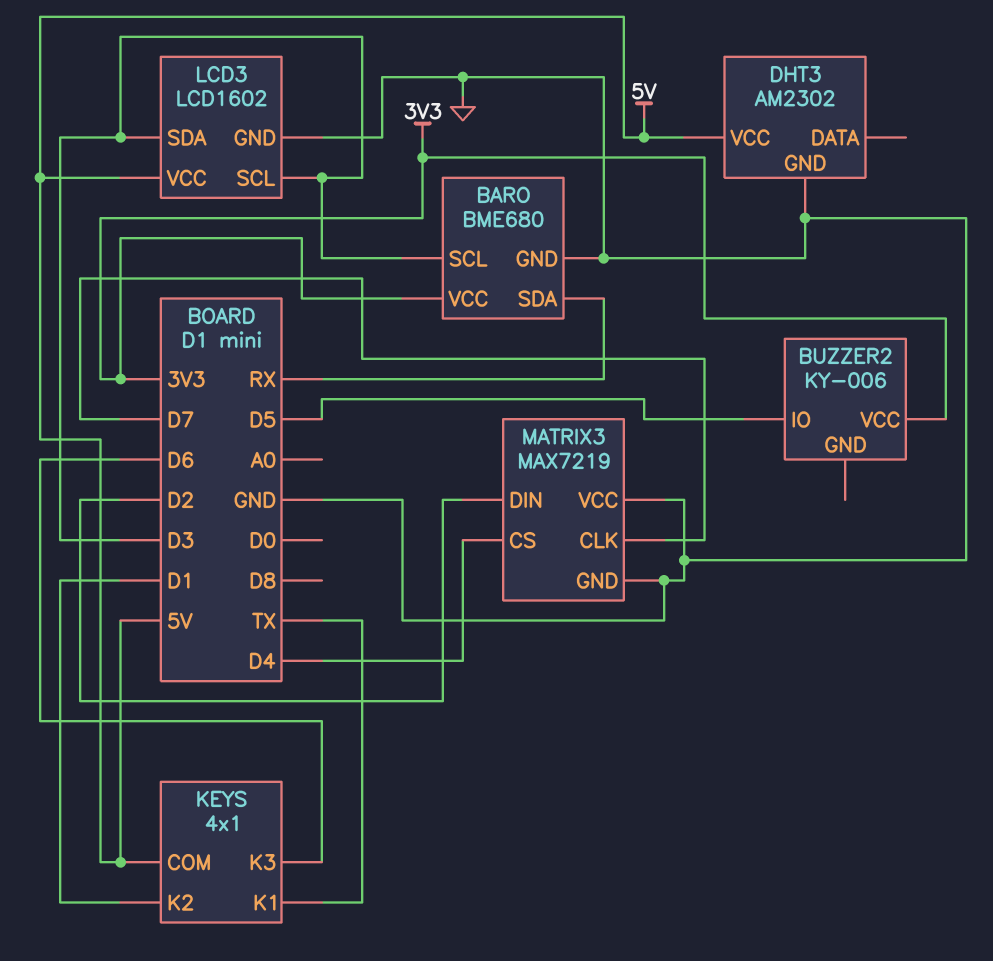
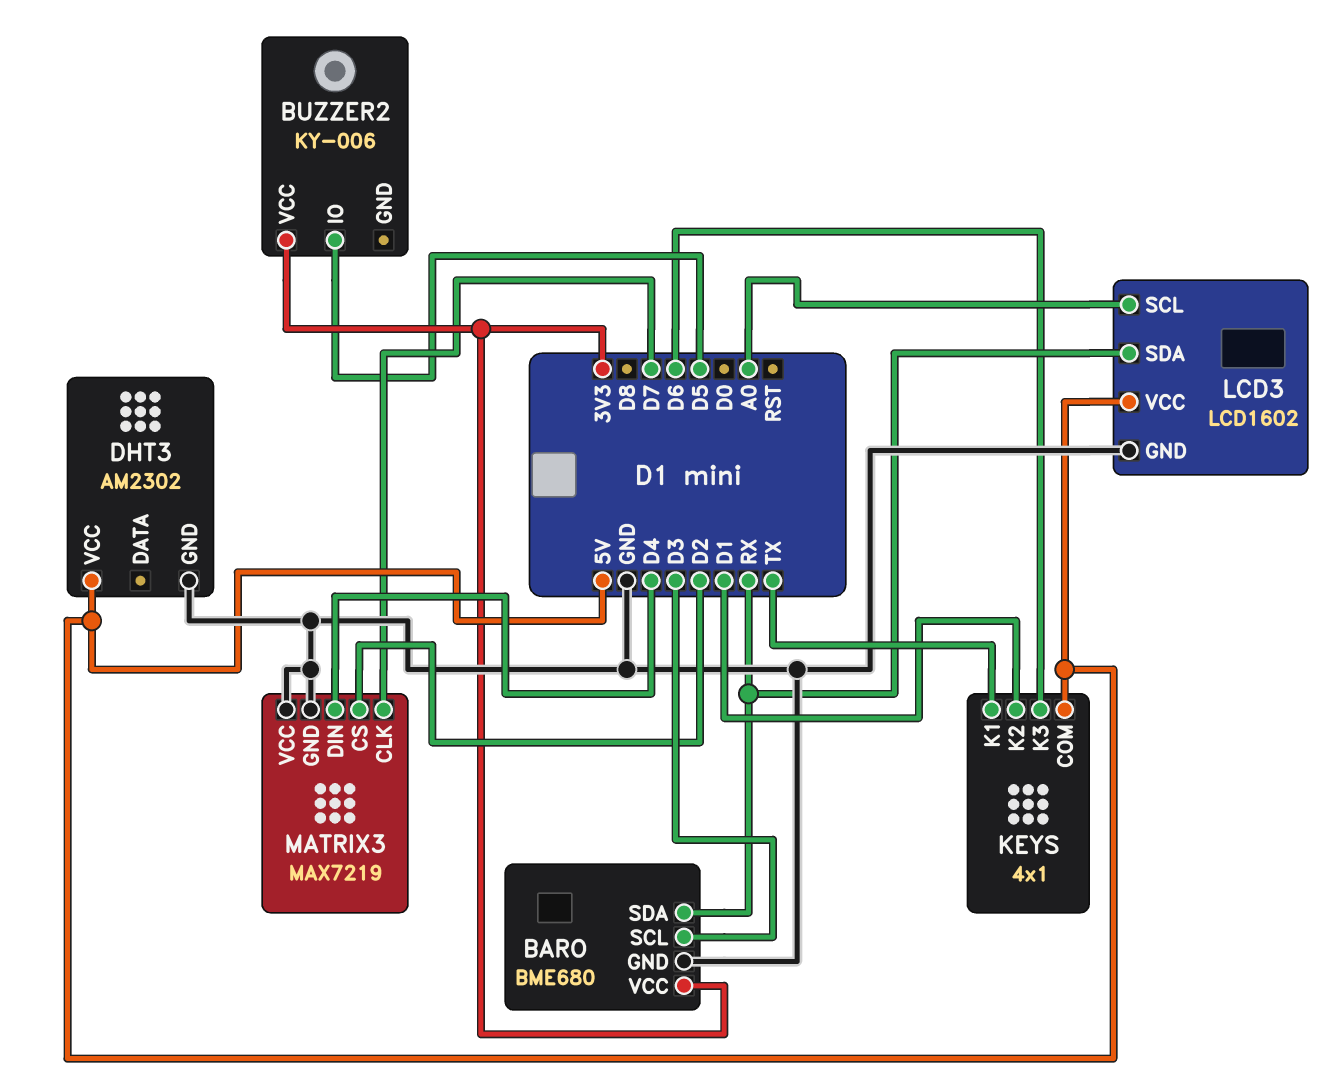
LCD3 pin SCL: D3 -> A0
LCD3 pin SDA: D3 -> RX
MATRIX3 pin CS: D4 -> D2
MATRIX3 pin DIN: D2 -> D4

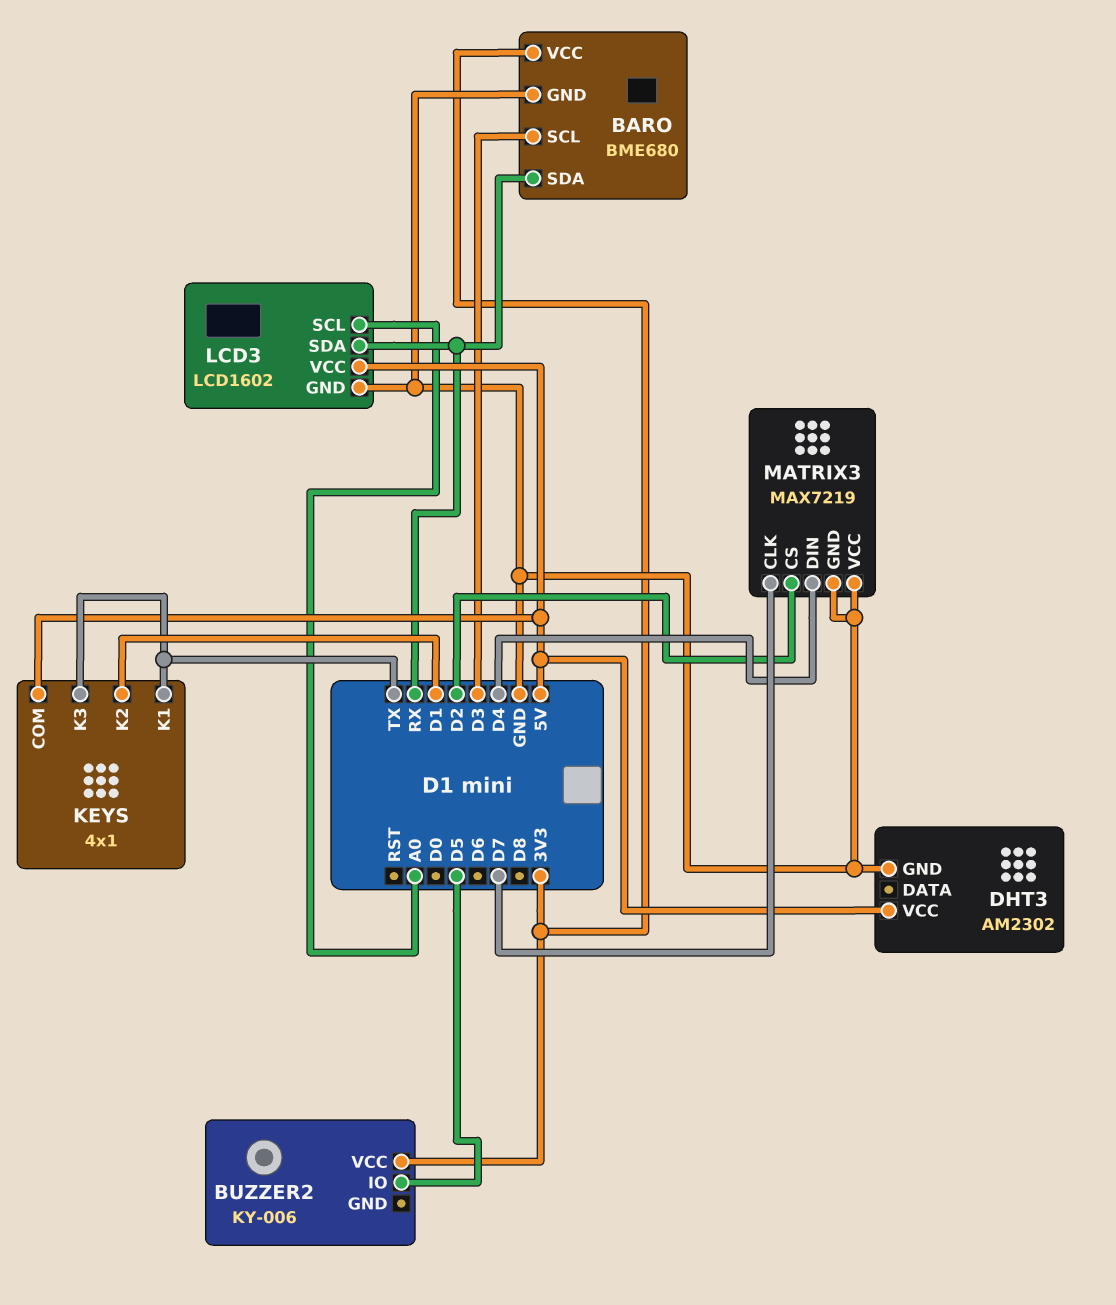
KEYS pin K3: D6 -> TX

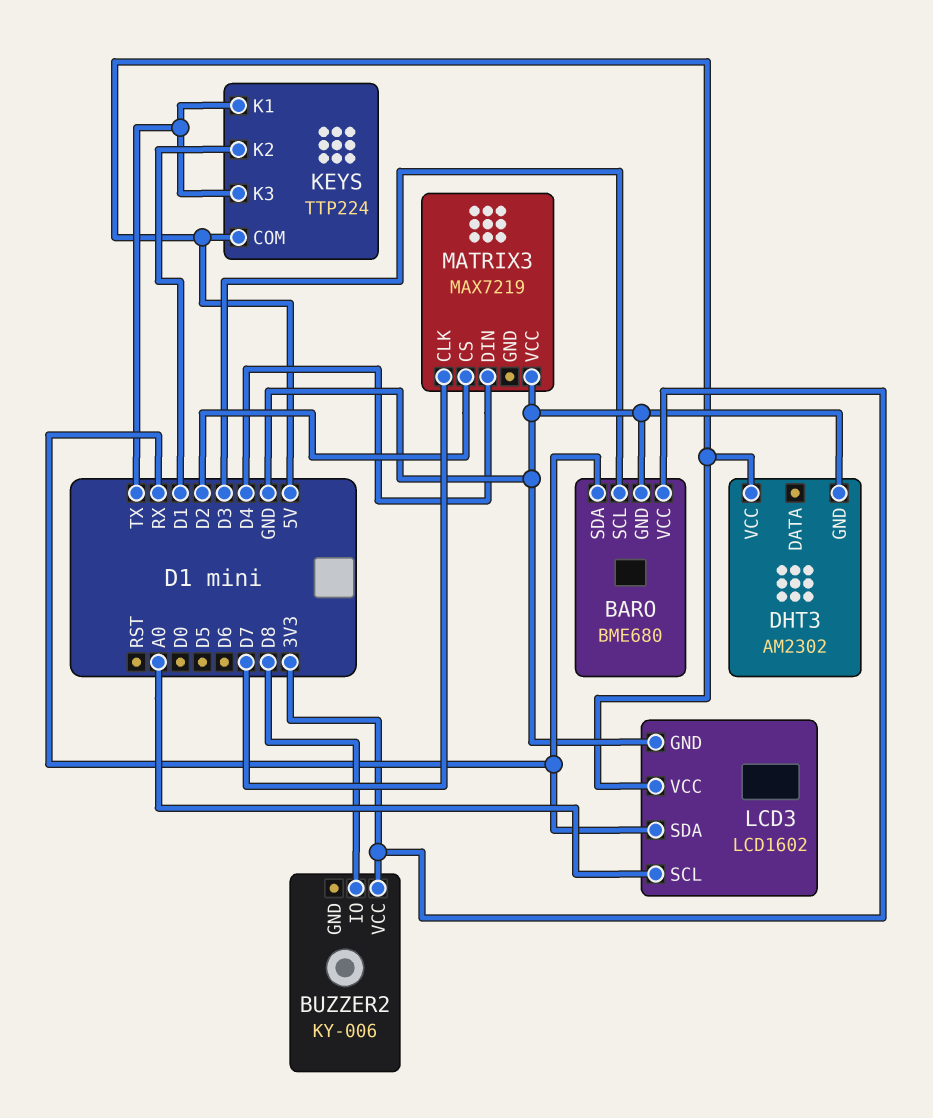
BUZZER2 pin IO: D5 -> D8
KEYS: 4x1 -> TTP224
MATRIX3 pin GND: GND -> none

